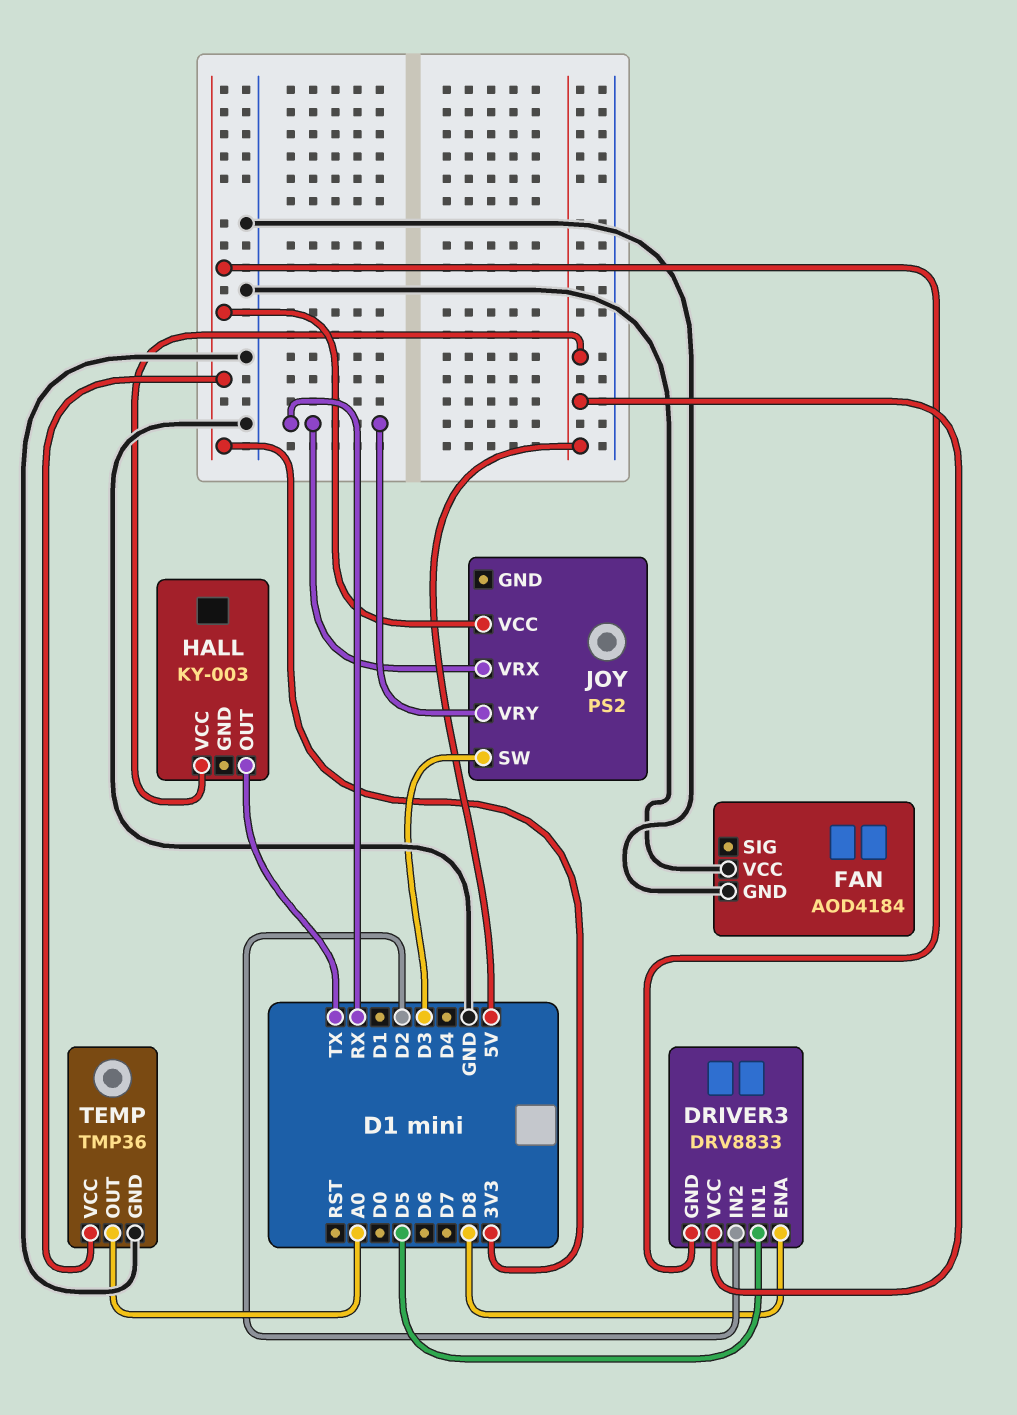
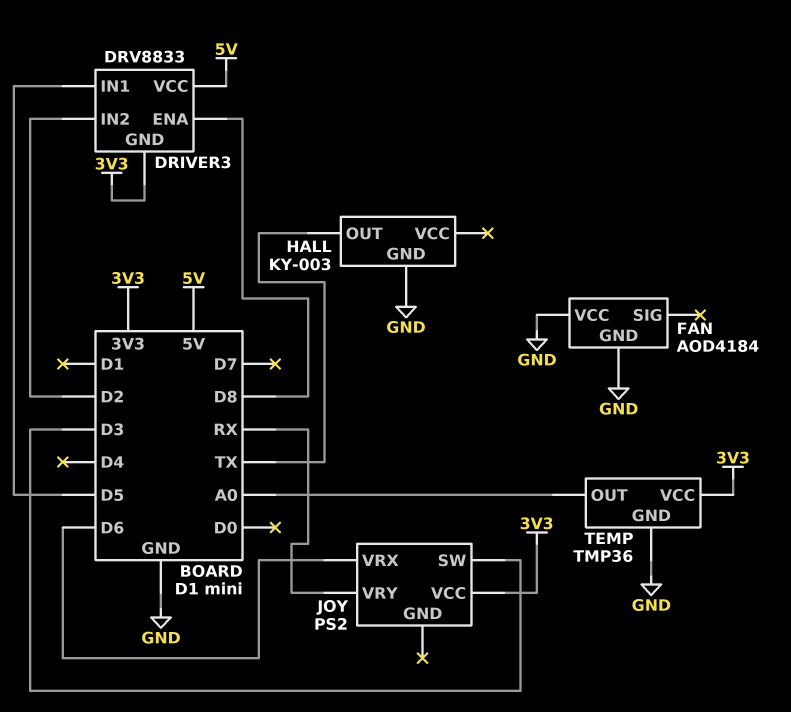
HALL pin GND: none -> GND
HALL pin VCC: 5V -> none
JOY pin VRX: RX -> D6

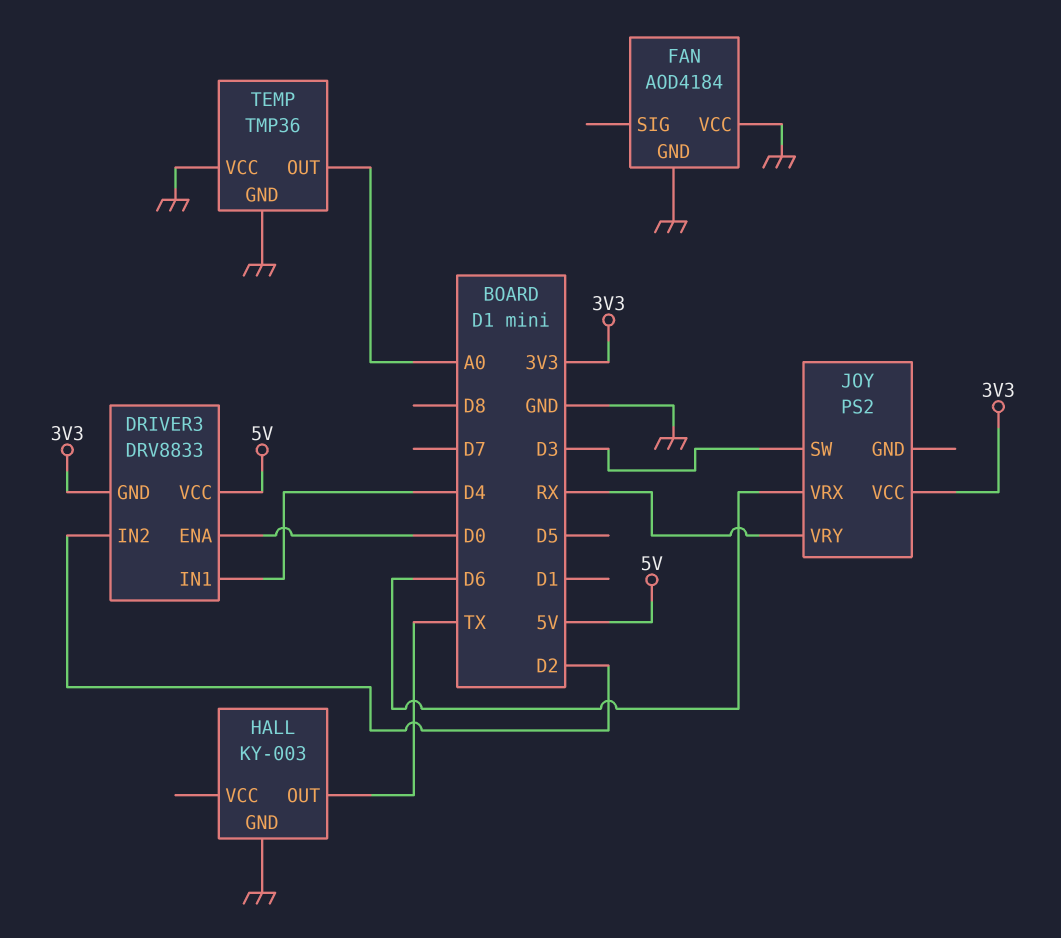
DRIVER3 pin ENA: D8 -> D0
DRIVER3 pin IN1: D5 -> D4
TEMP pin VCC: 3V3 -> GND

